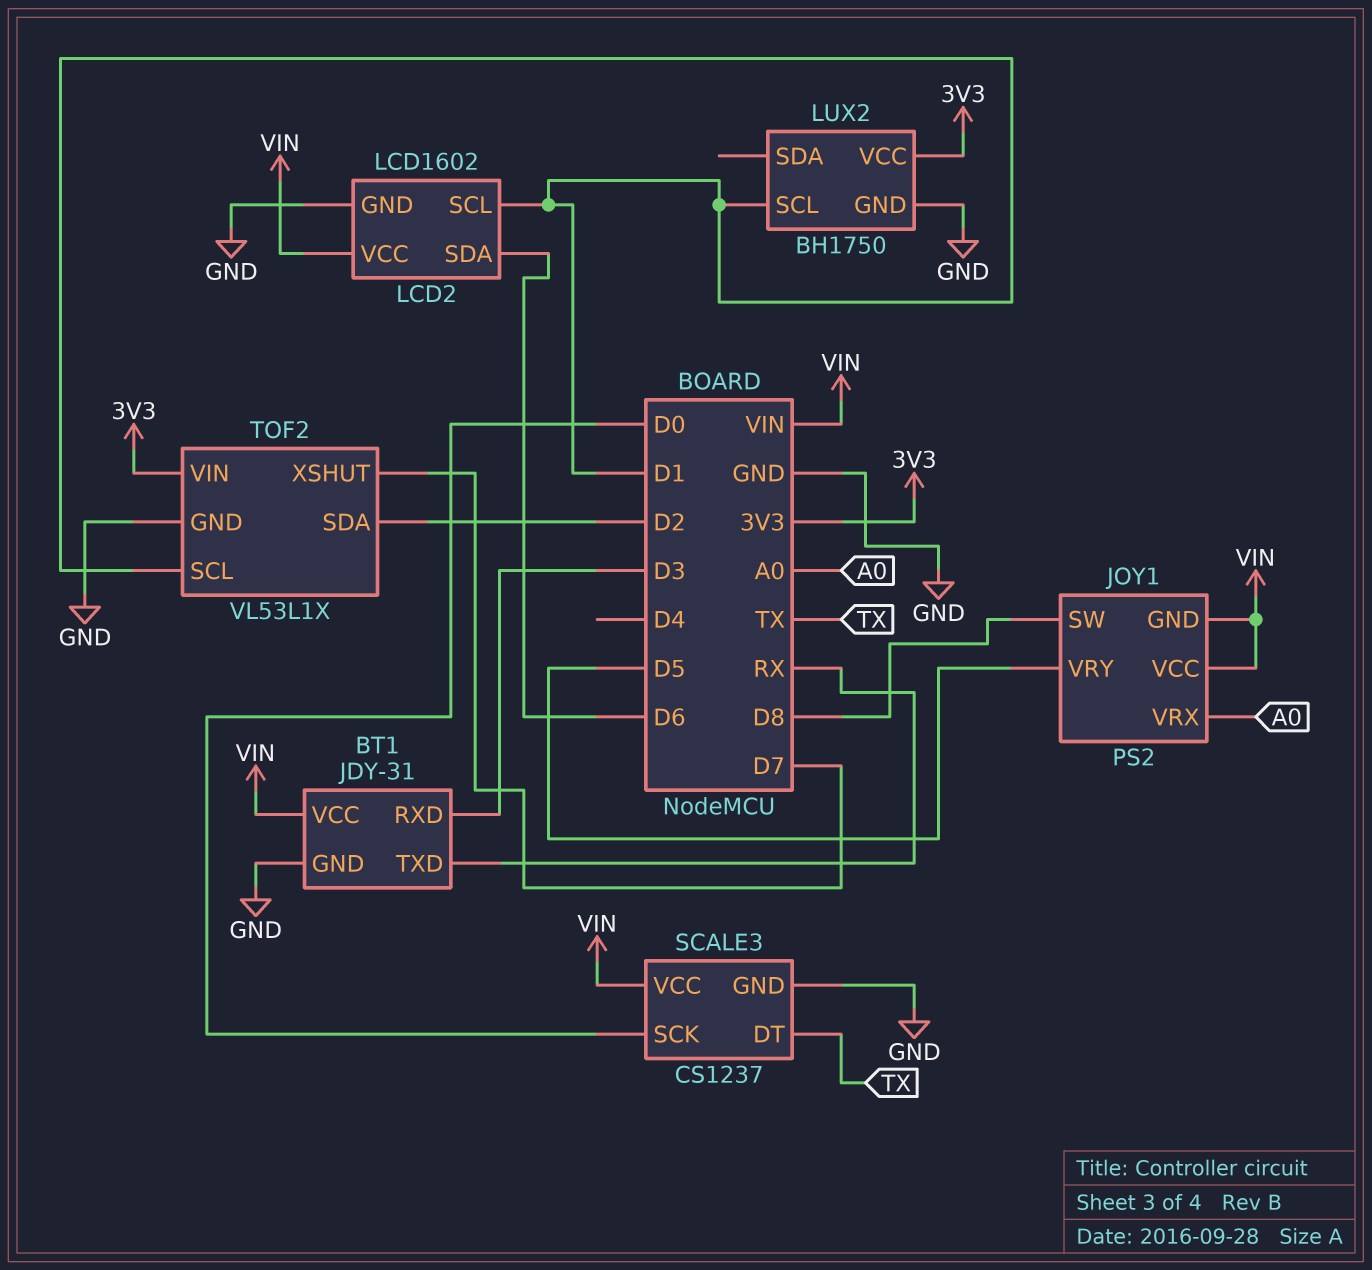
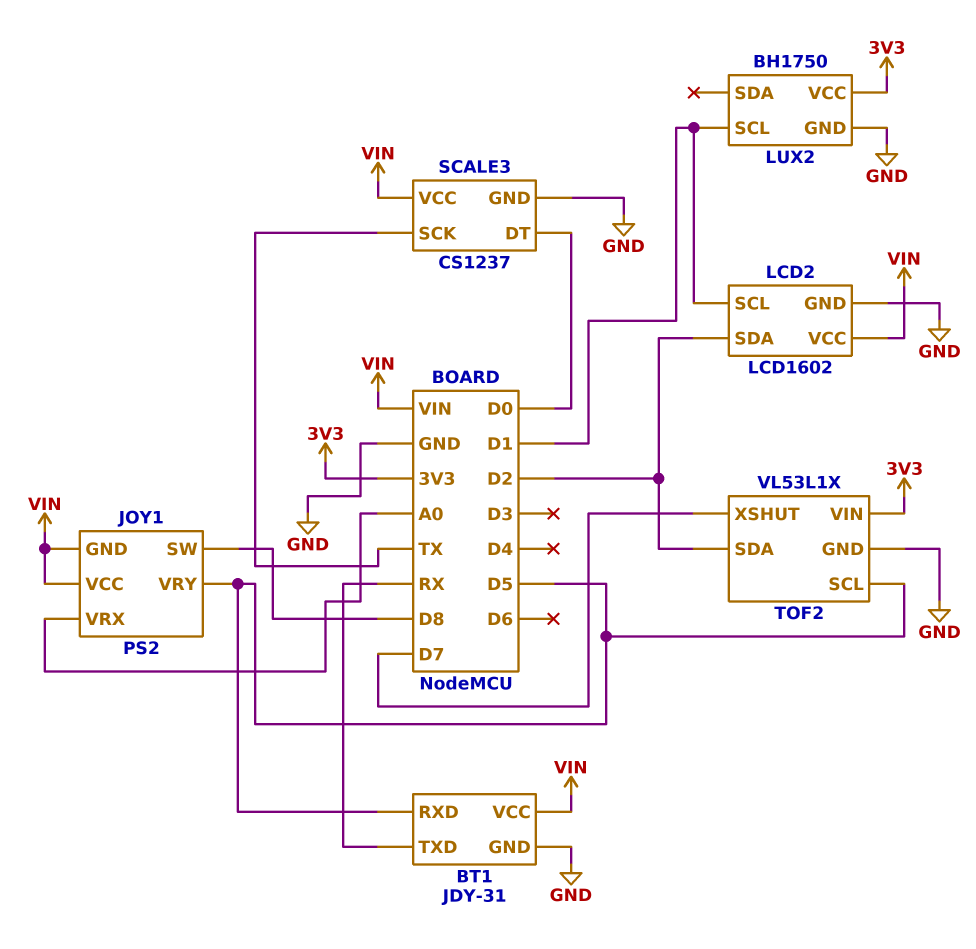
BT1 pin RXD: D3 -> D5
LCD2 pin SDA: D6 -> D2
SCALE3 pin DT: TX -> D0
SCALE3 pin SCK: D0 -> TX
TOF2 pin SCL: D1 -> D5

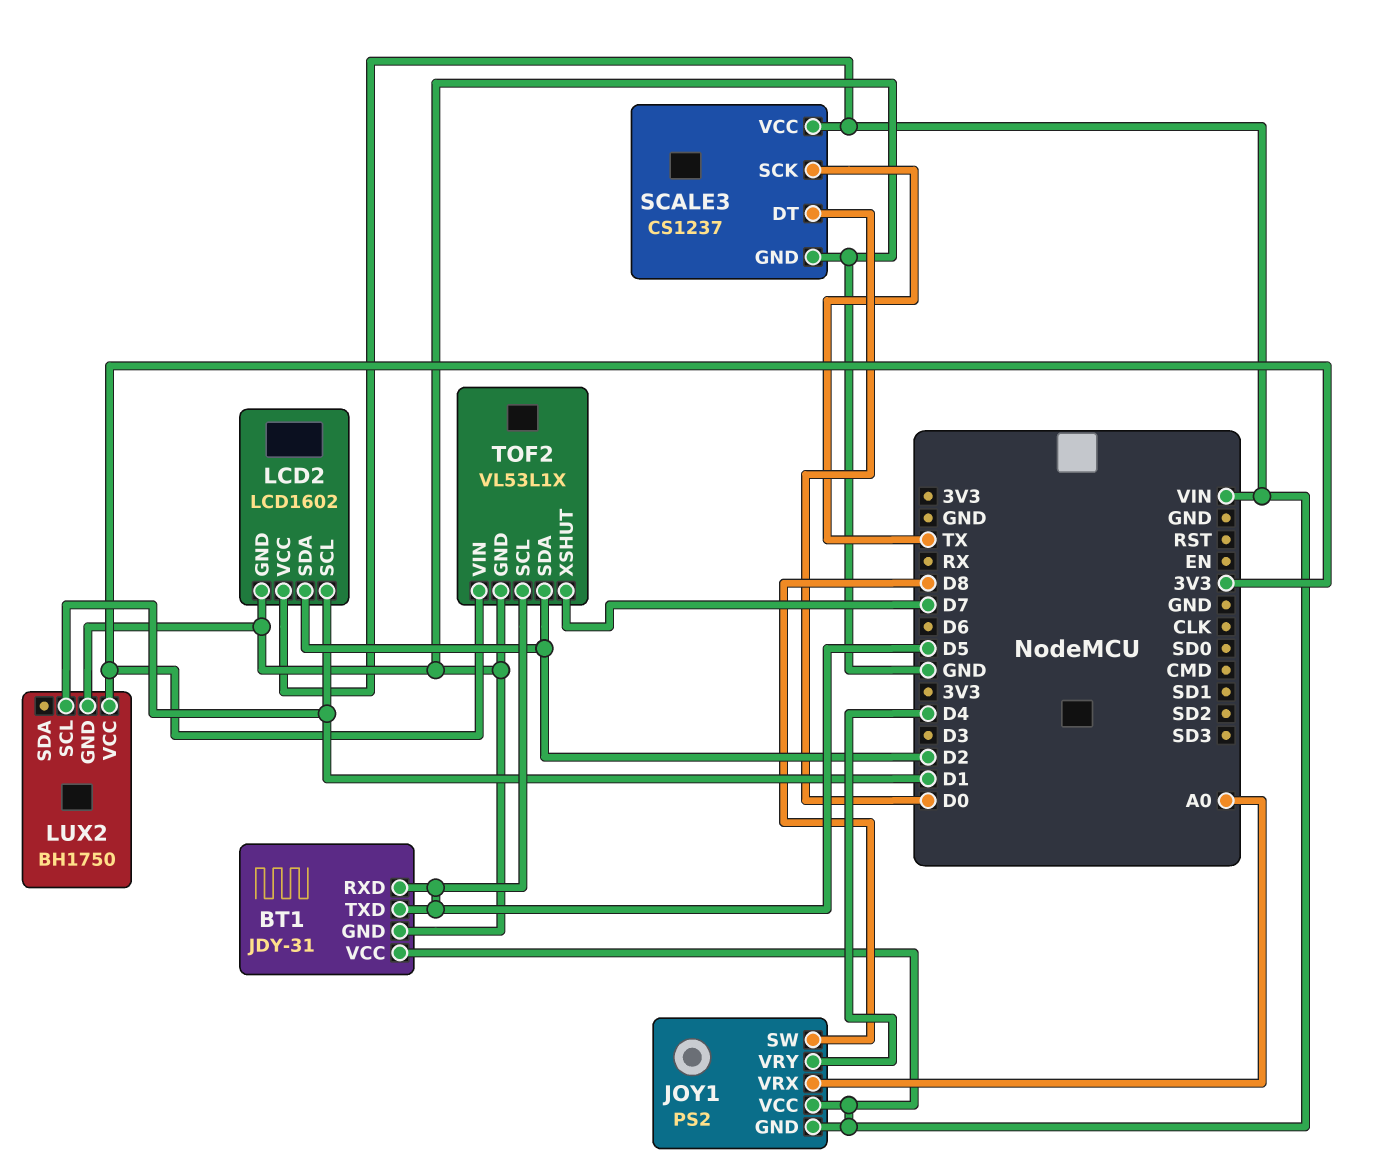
BT1 pin TXD: RX -> D5
JOY1 pin VRY: D5 -> D4

